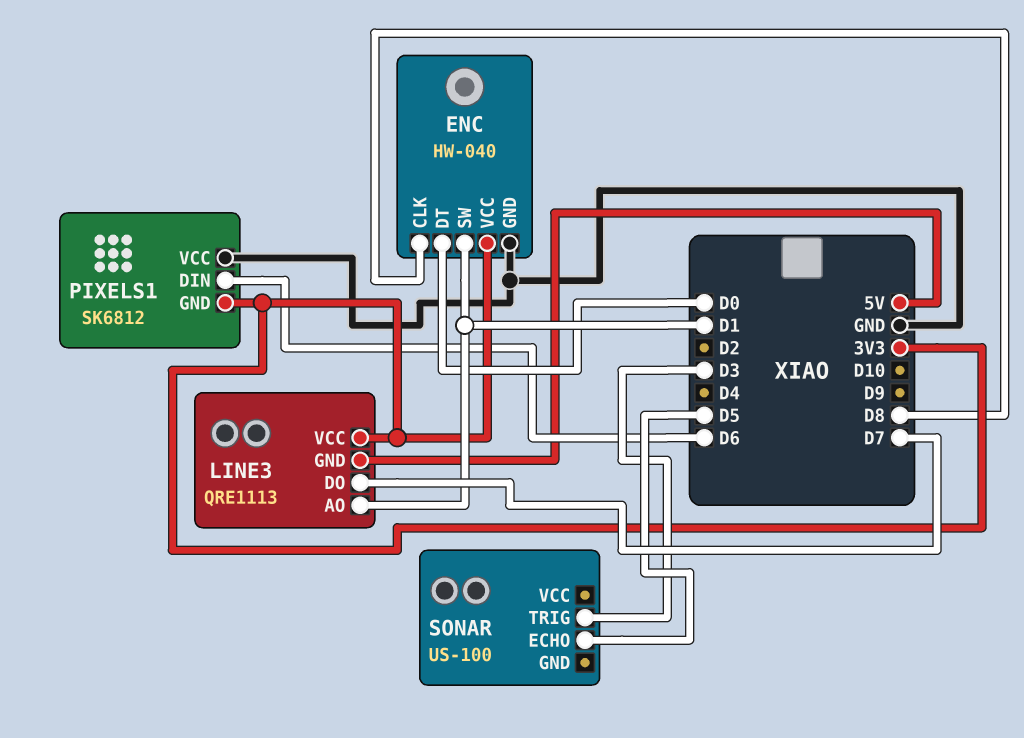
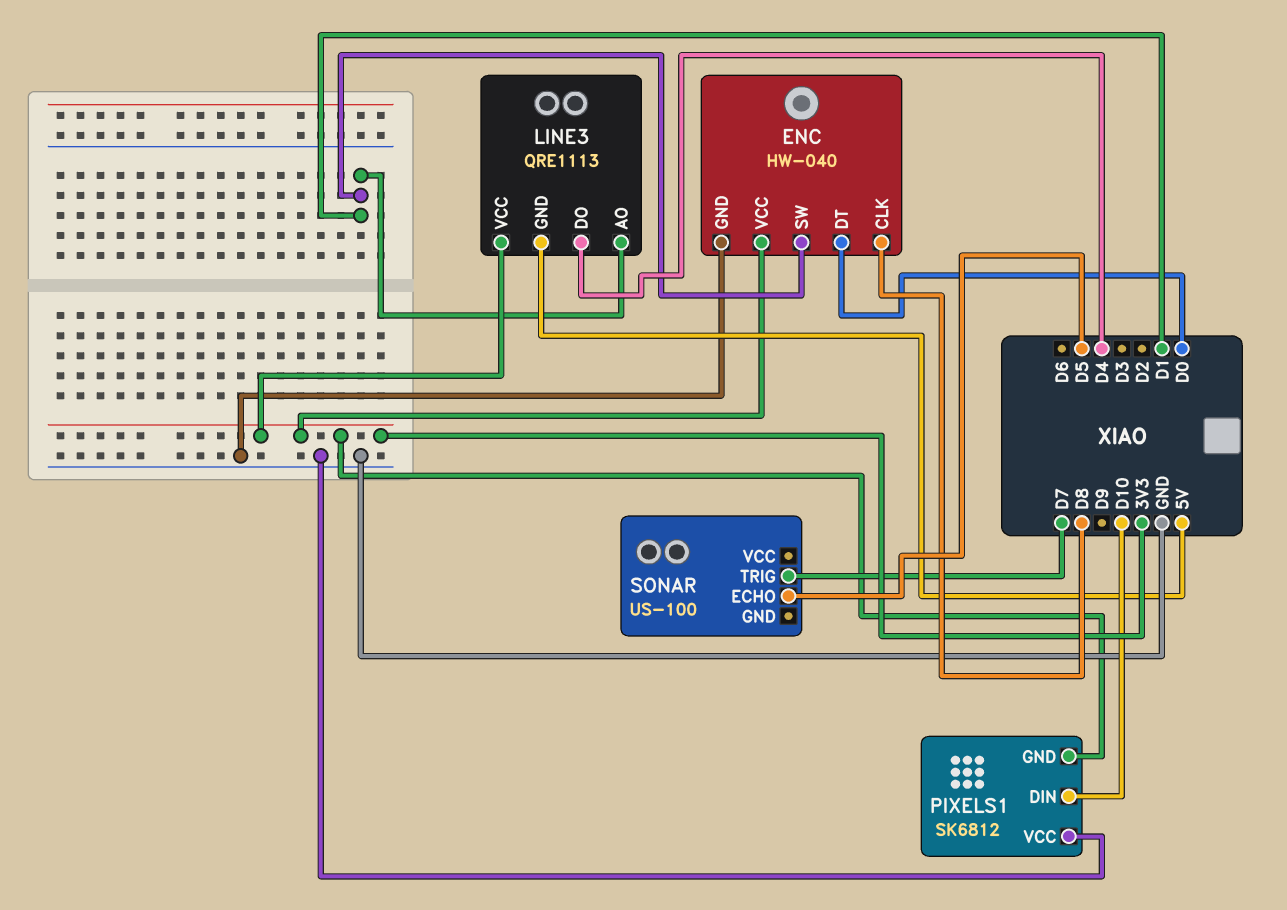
LINE3 pin DO: D7 -> D4
PIXELS1 pin DIN: D6 -> D10
SONAR pin TRIG: D3 -> D7

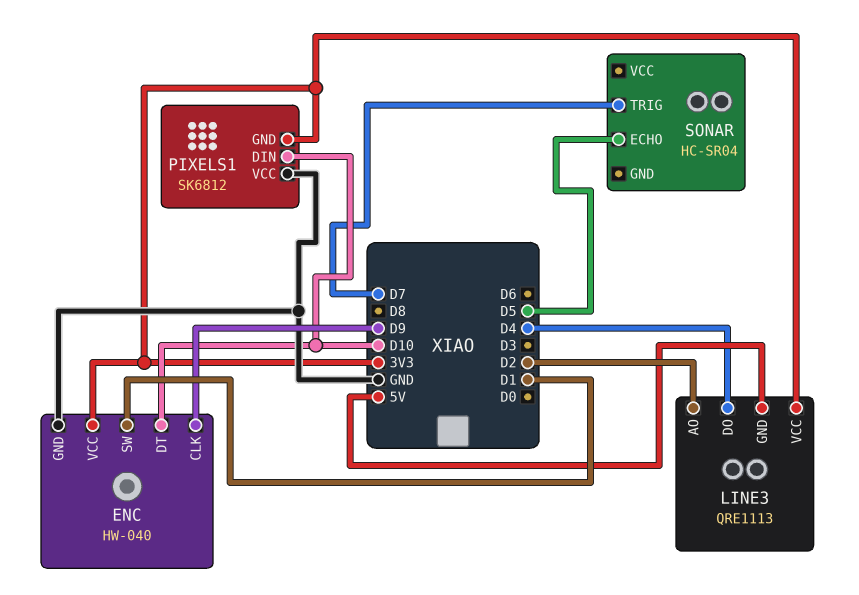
ENC pin CLK: D8 -> D9
ENC pin DT: D0 -> D10
LINE3 pin AO: D1 -> D2
SONAR: US-100 -> HC-SR04

